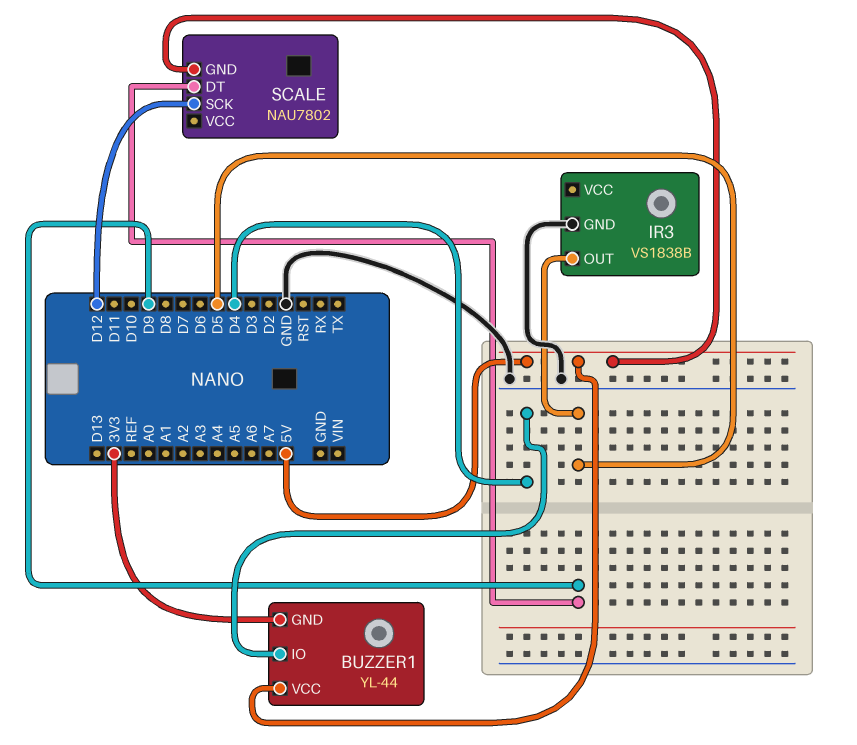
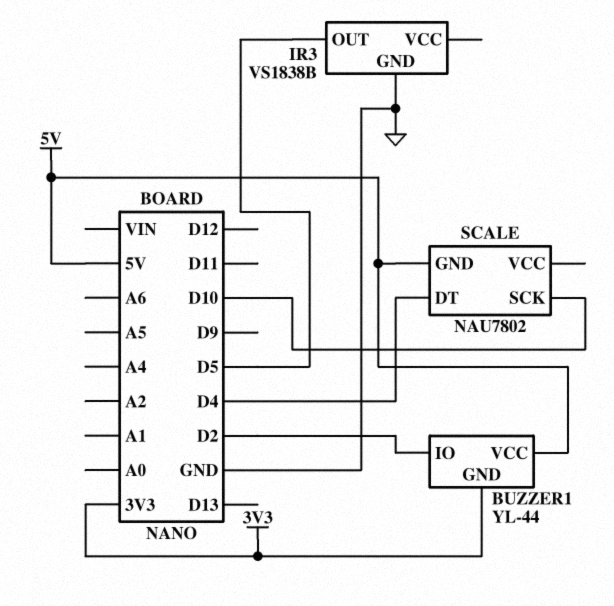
BUZZER1 pin IO: D4 -> D2
SCALE pin DT: D9 -> D4
SCALE pin SCK: D12 -> D10

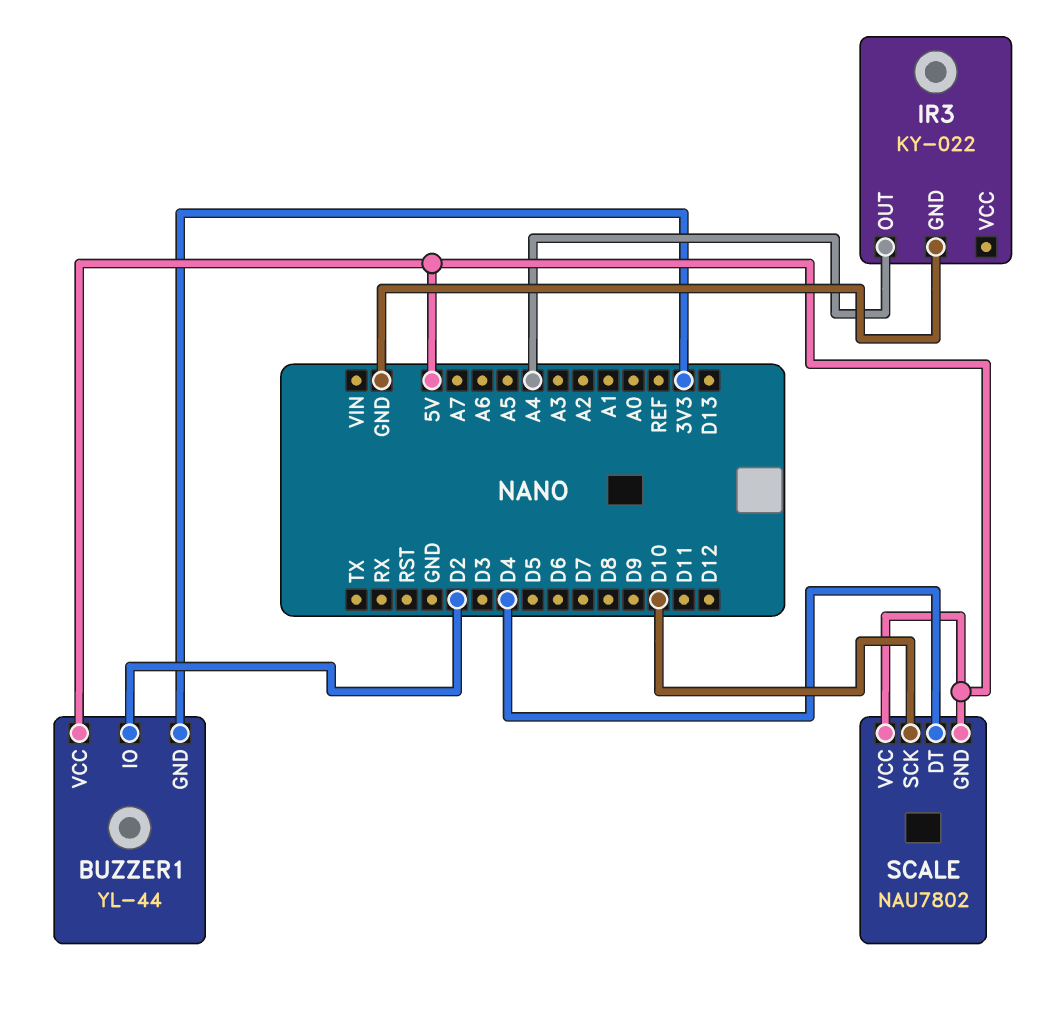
IR3: VS1838B -> KY-022
IR3 pin OUT: D5 -> A4
SCALE pin VCC: none -> 5V

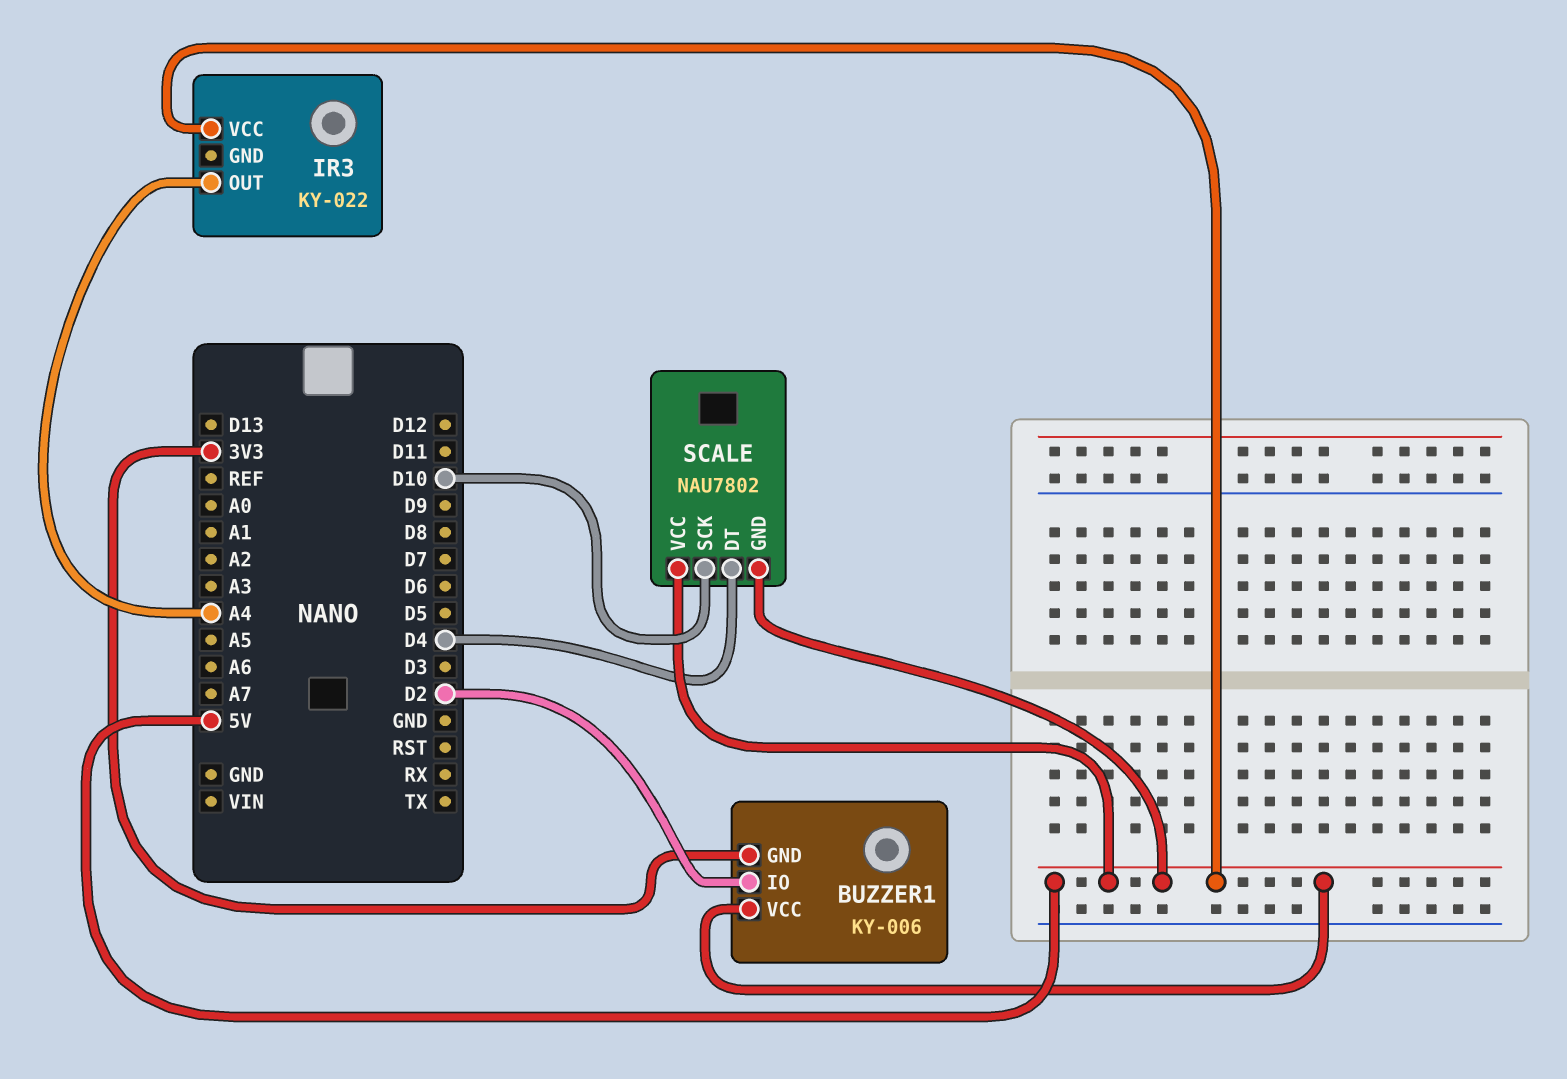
BUZZER1: YL-44 -> KY-006
IR3 pin GND: GND -> none
IR3 pin VCC: none -> 5V

